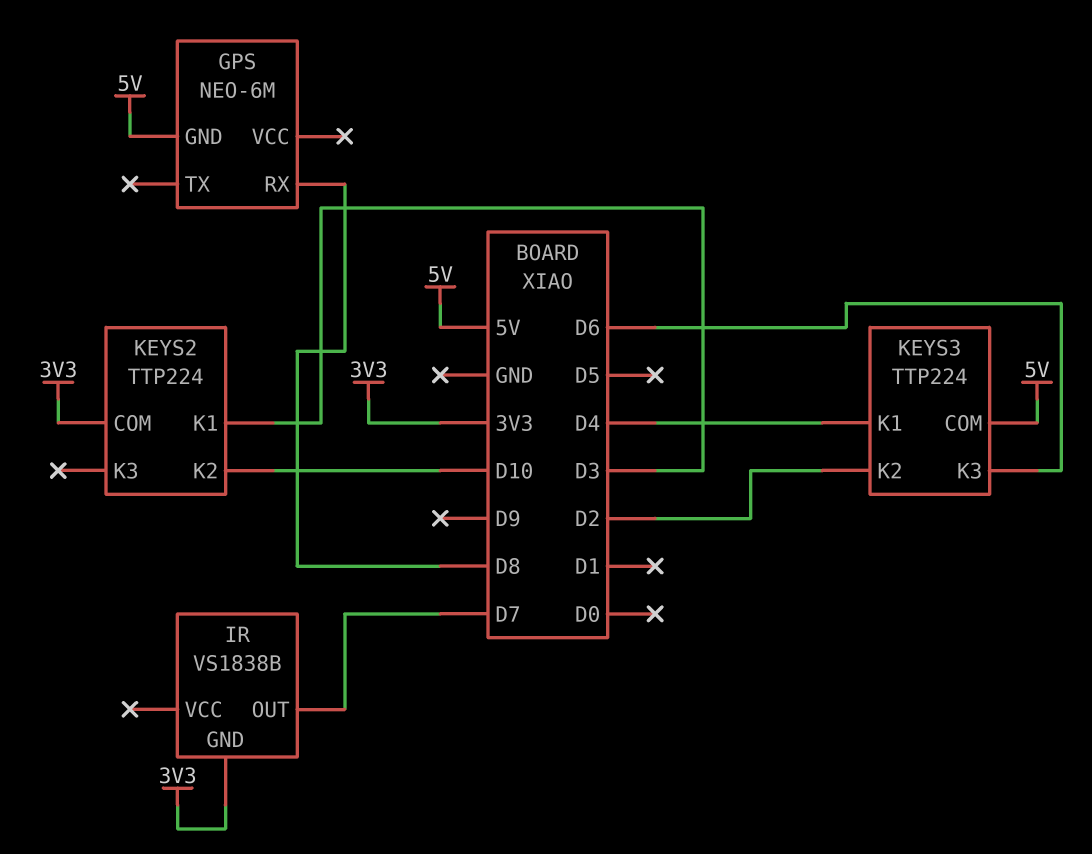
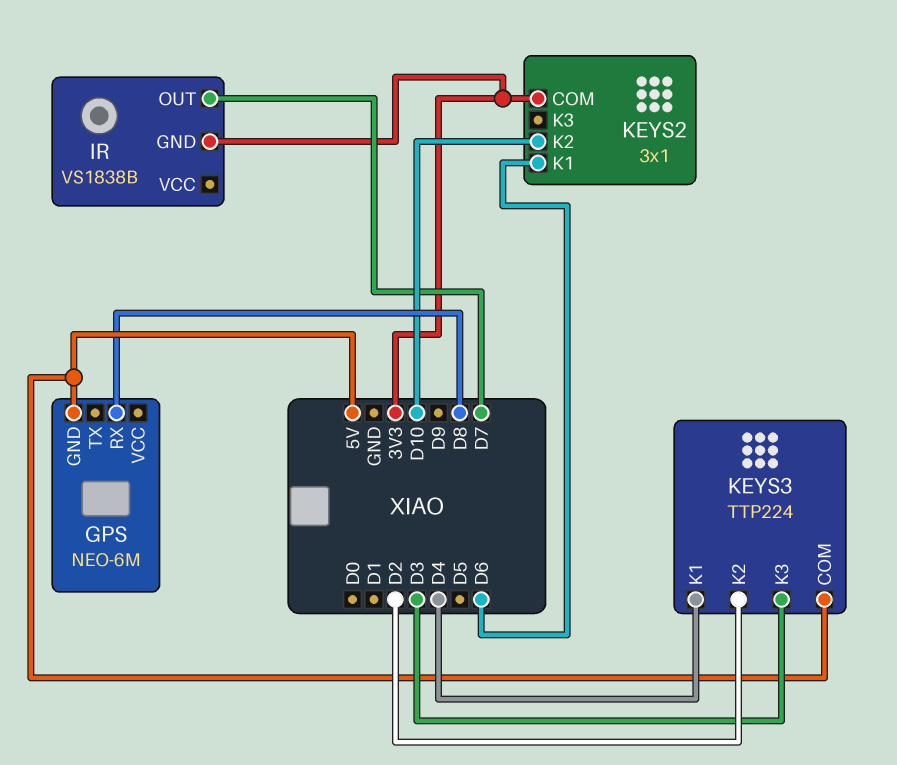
KEYS2: TTP224 -> 3x1
KEYS2 pin K1: D3 -> D6
KEYS3 pin K3: D6 -> D3

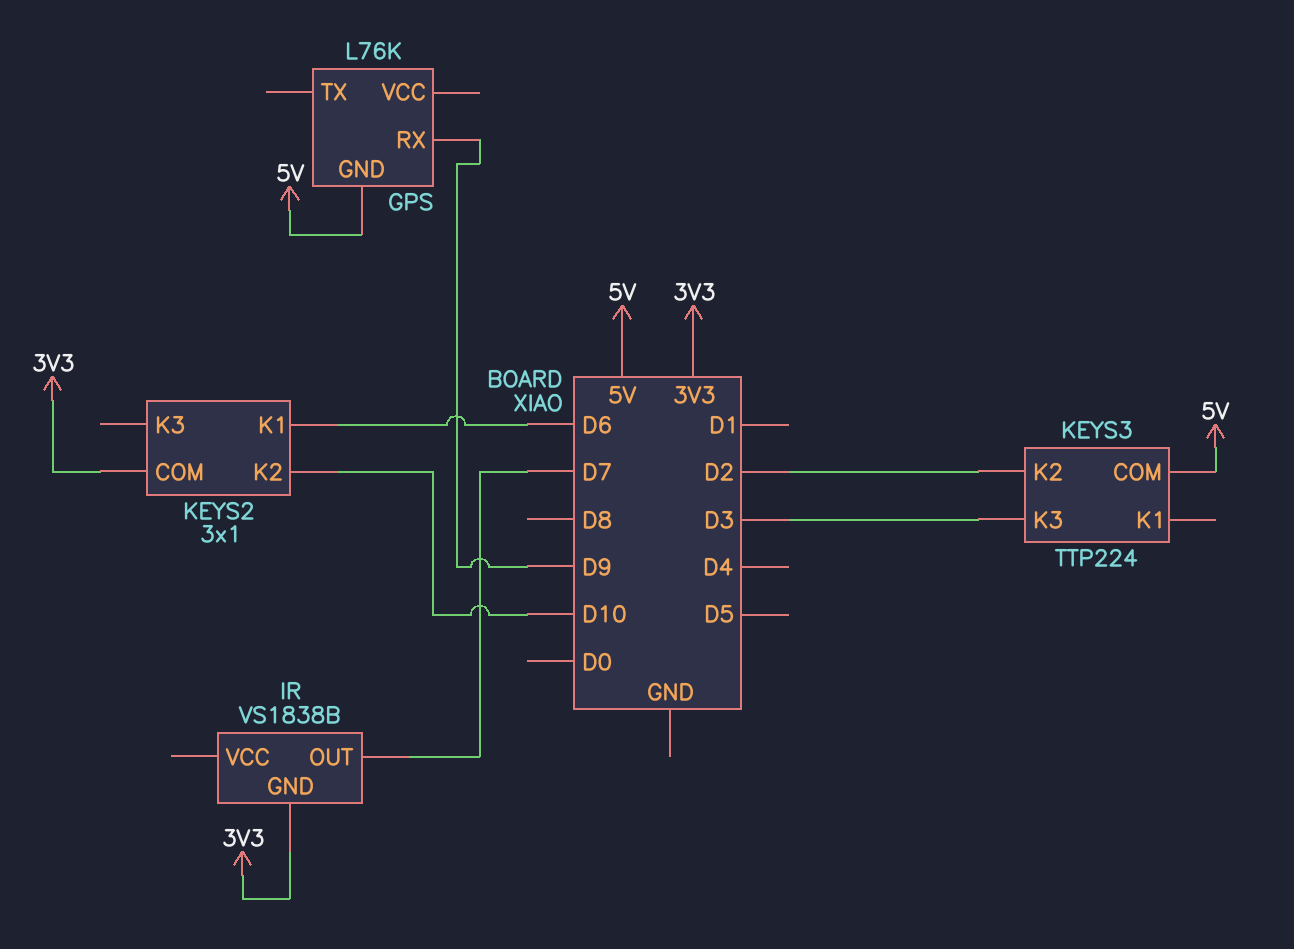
GPS: NEO-6M -> L76K
GPS pin RX: D8 -> D9
KEYS3 pin K1: D4 -> none

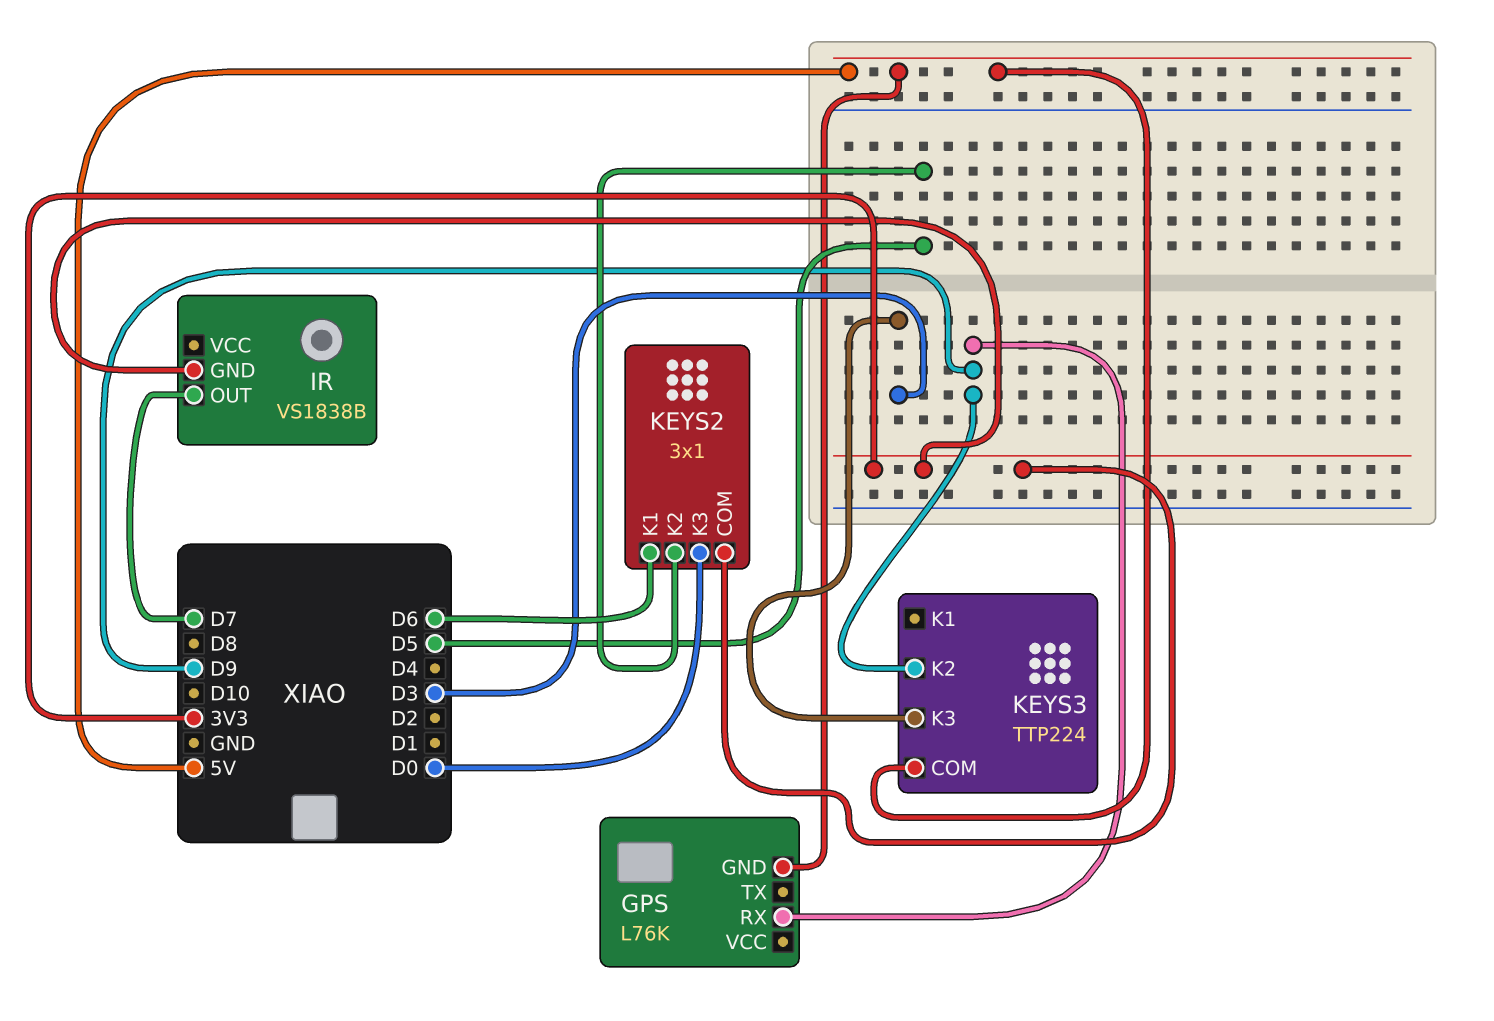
KEYS2 pin K2: D10 -> D5
KEYS2 pin K3: none -> D0
KEYS3 pin K2: D2 -> D9

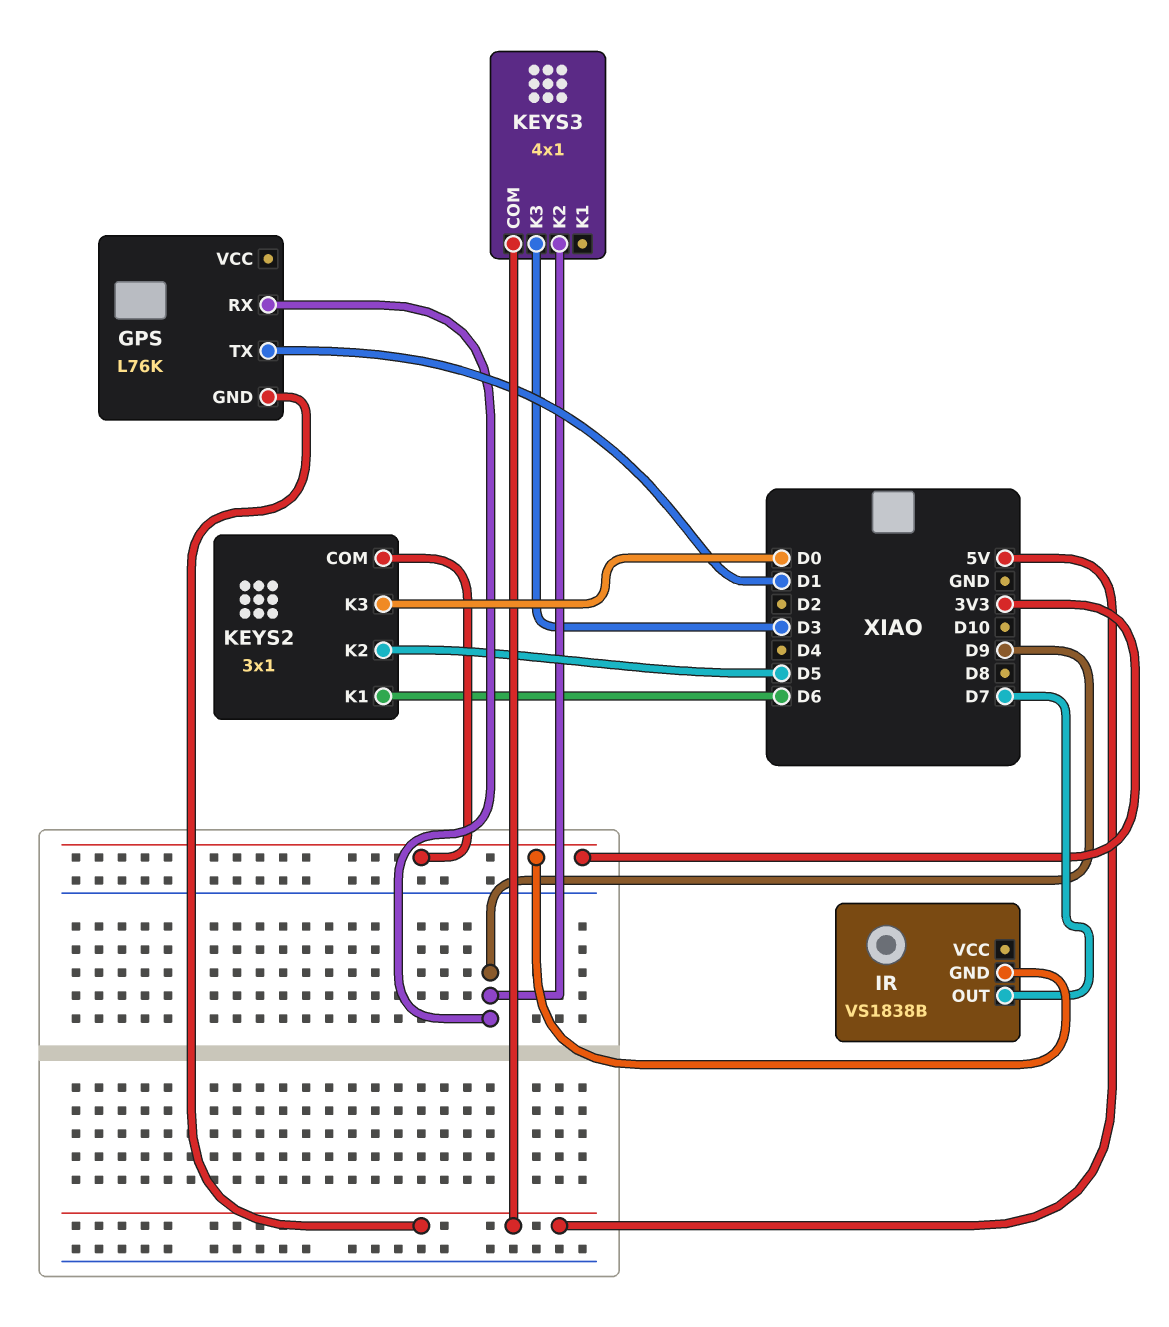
GPS pin TX: none -> D1
KEYS3: TTP224 -> 4x1

